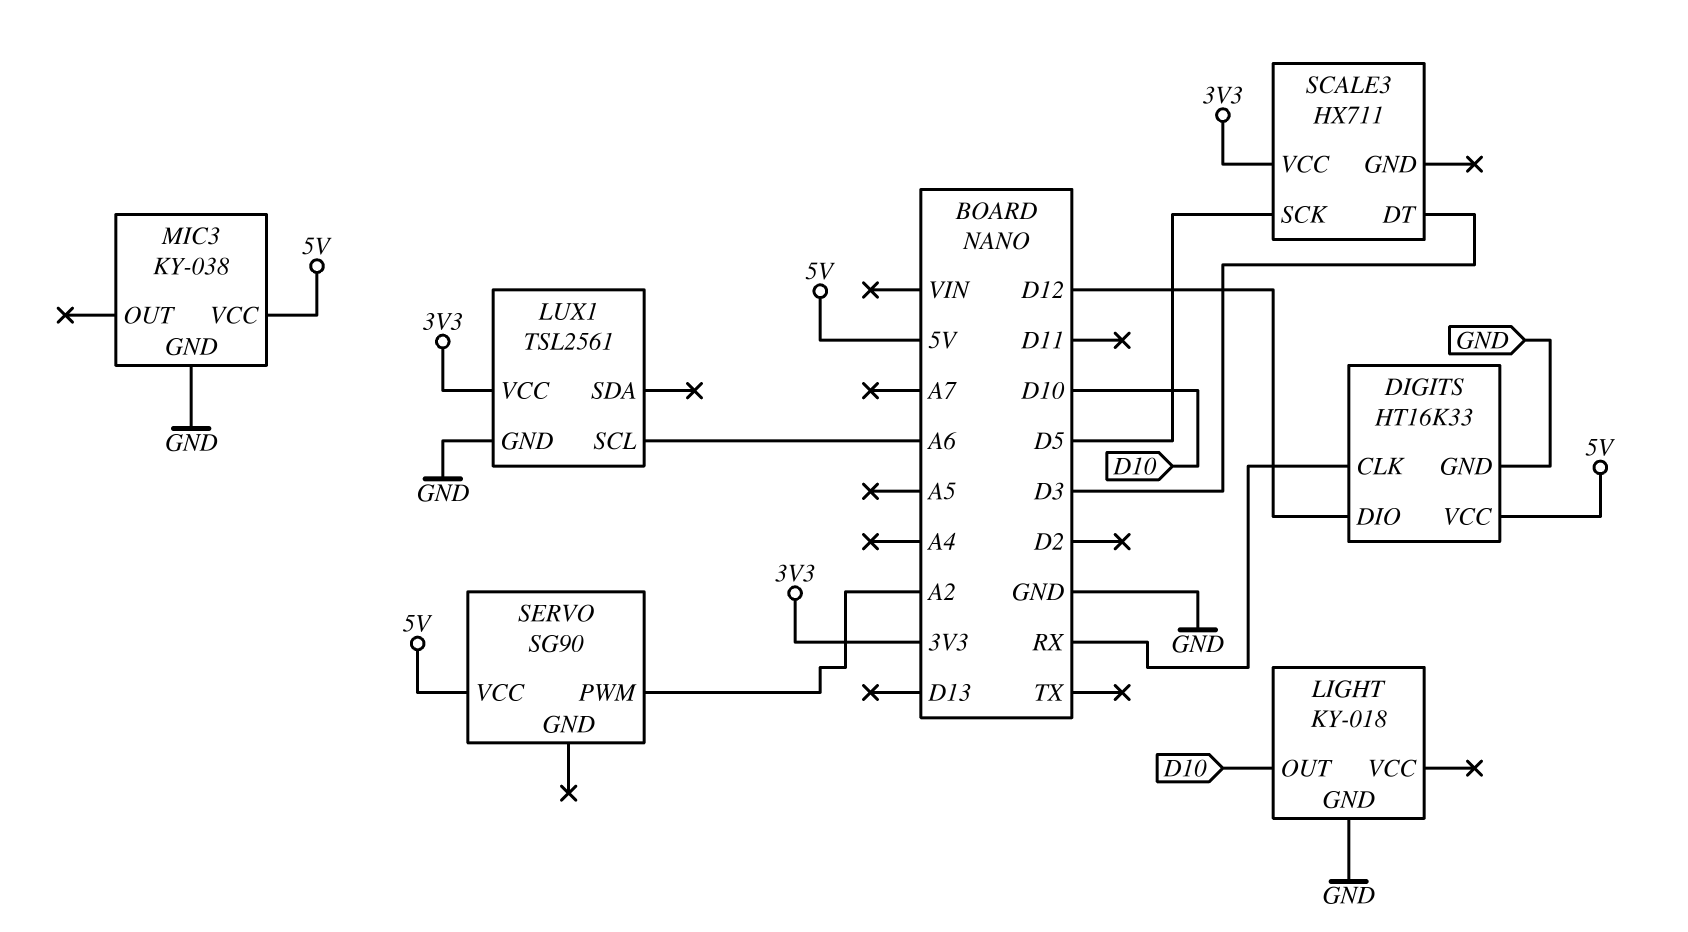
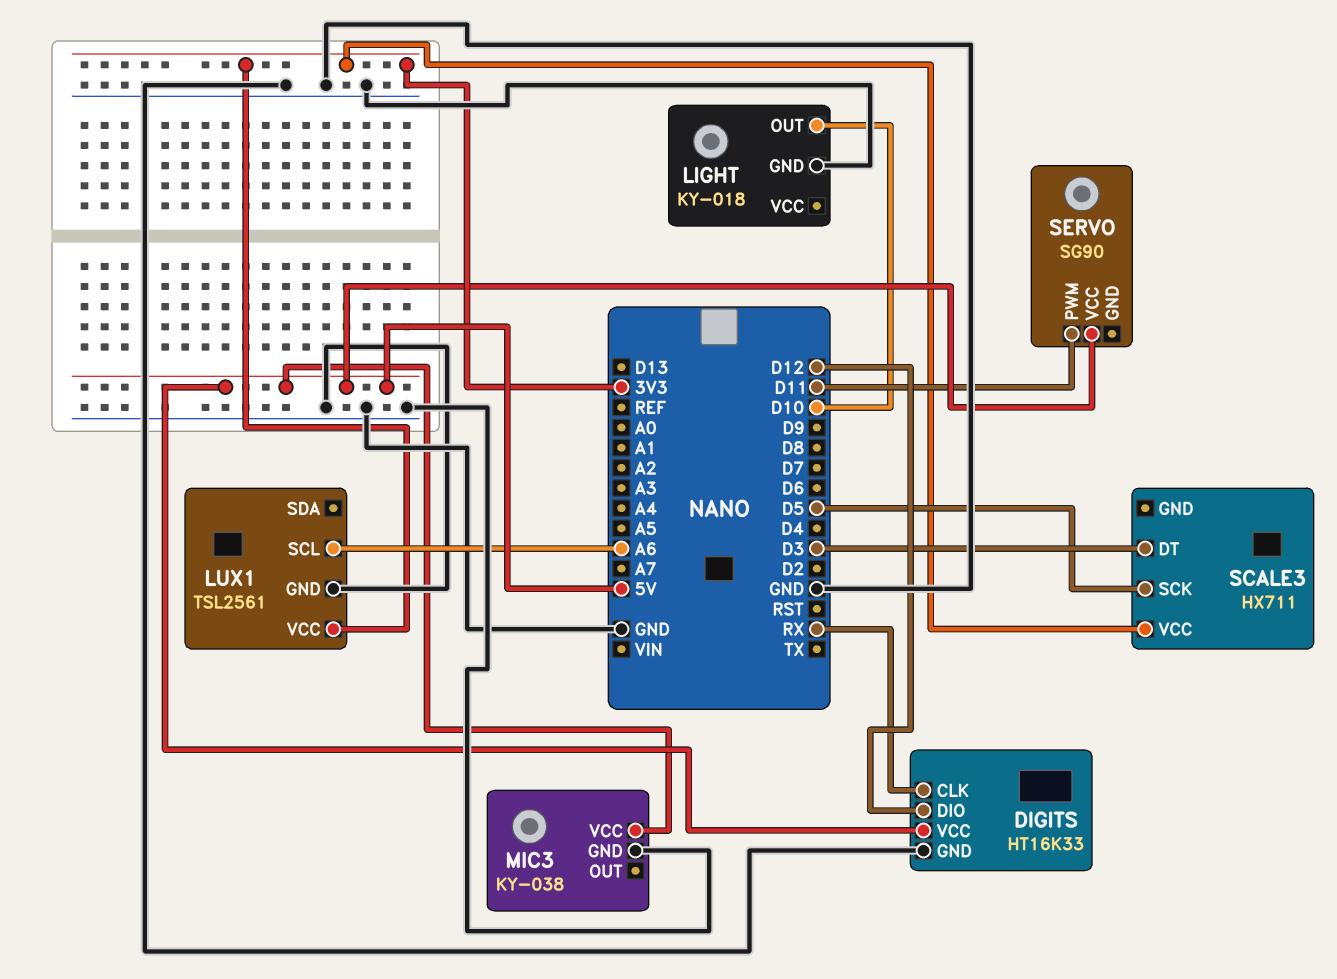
SERVO pin PWM: A2 -> D11

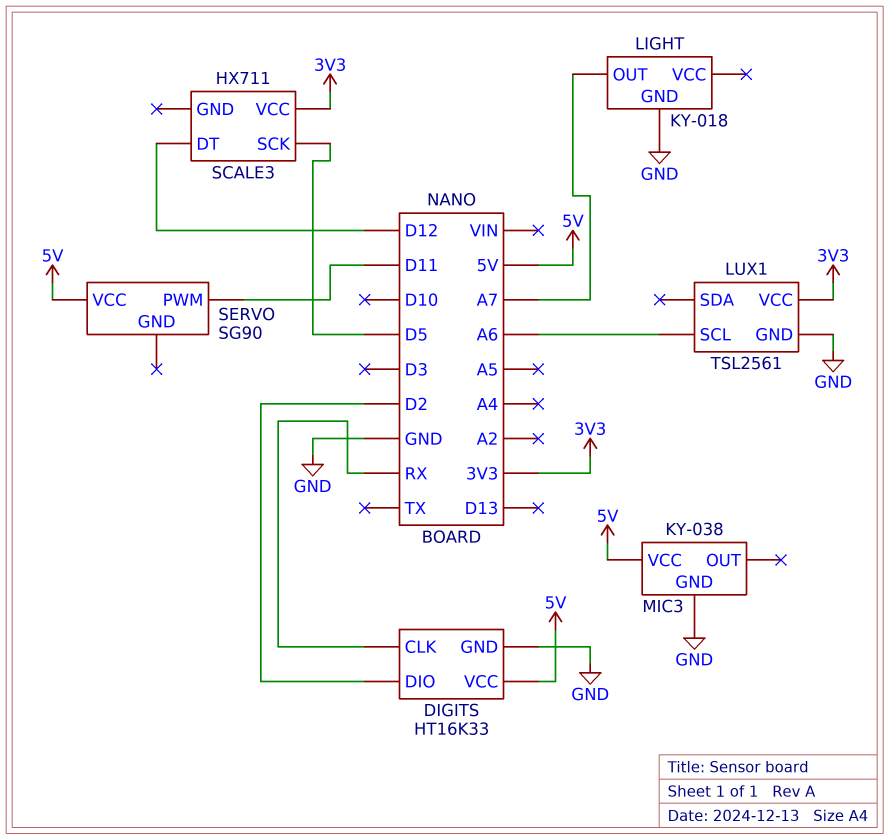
DIGITS pin DIO: D12 -> D2
LIGHT pin OUT: D10 -> A7
SCALE3 pin DT: D3 -> D12

